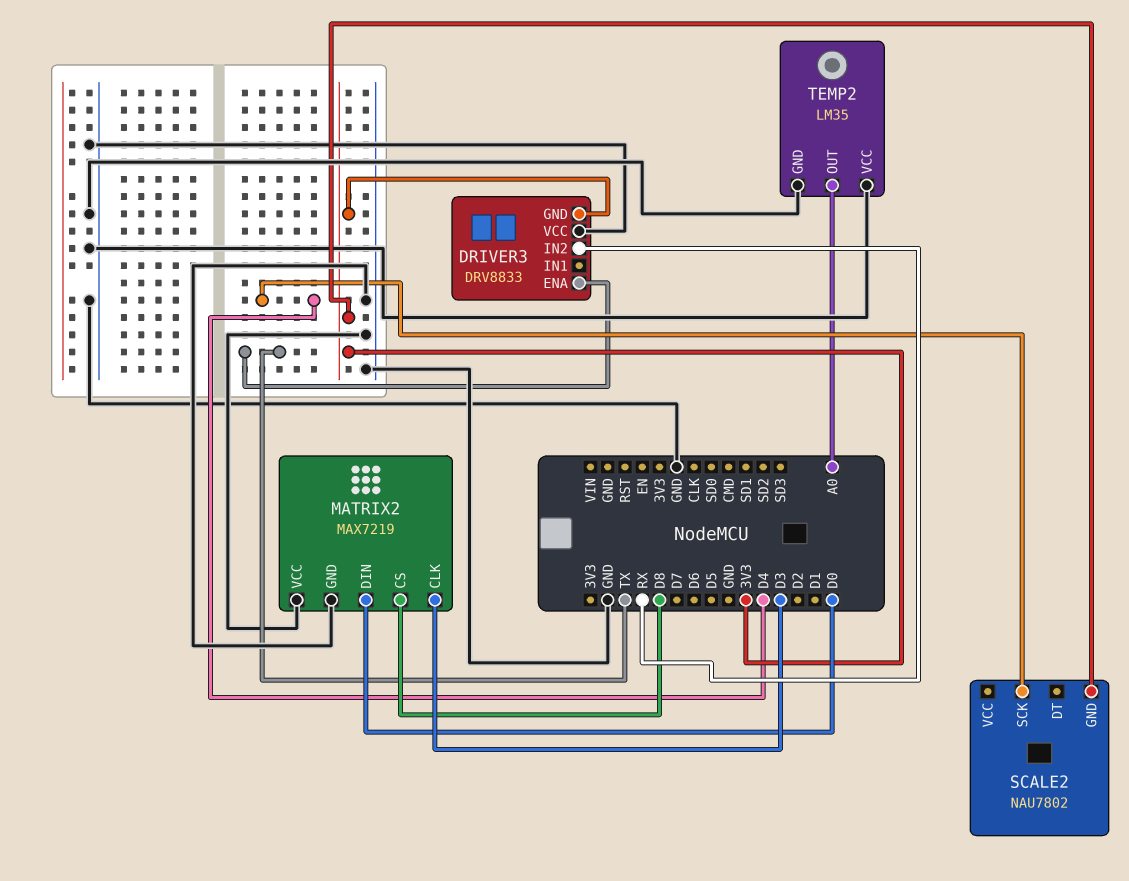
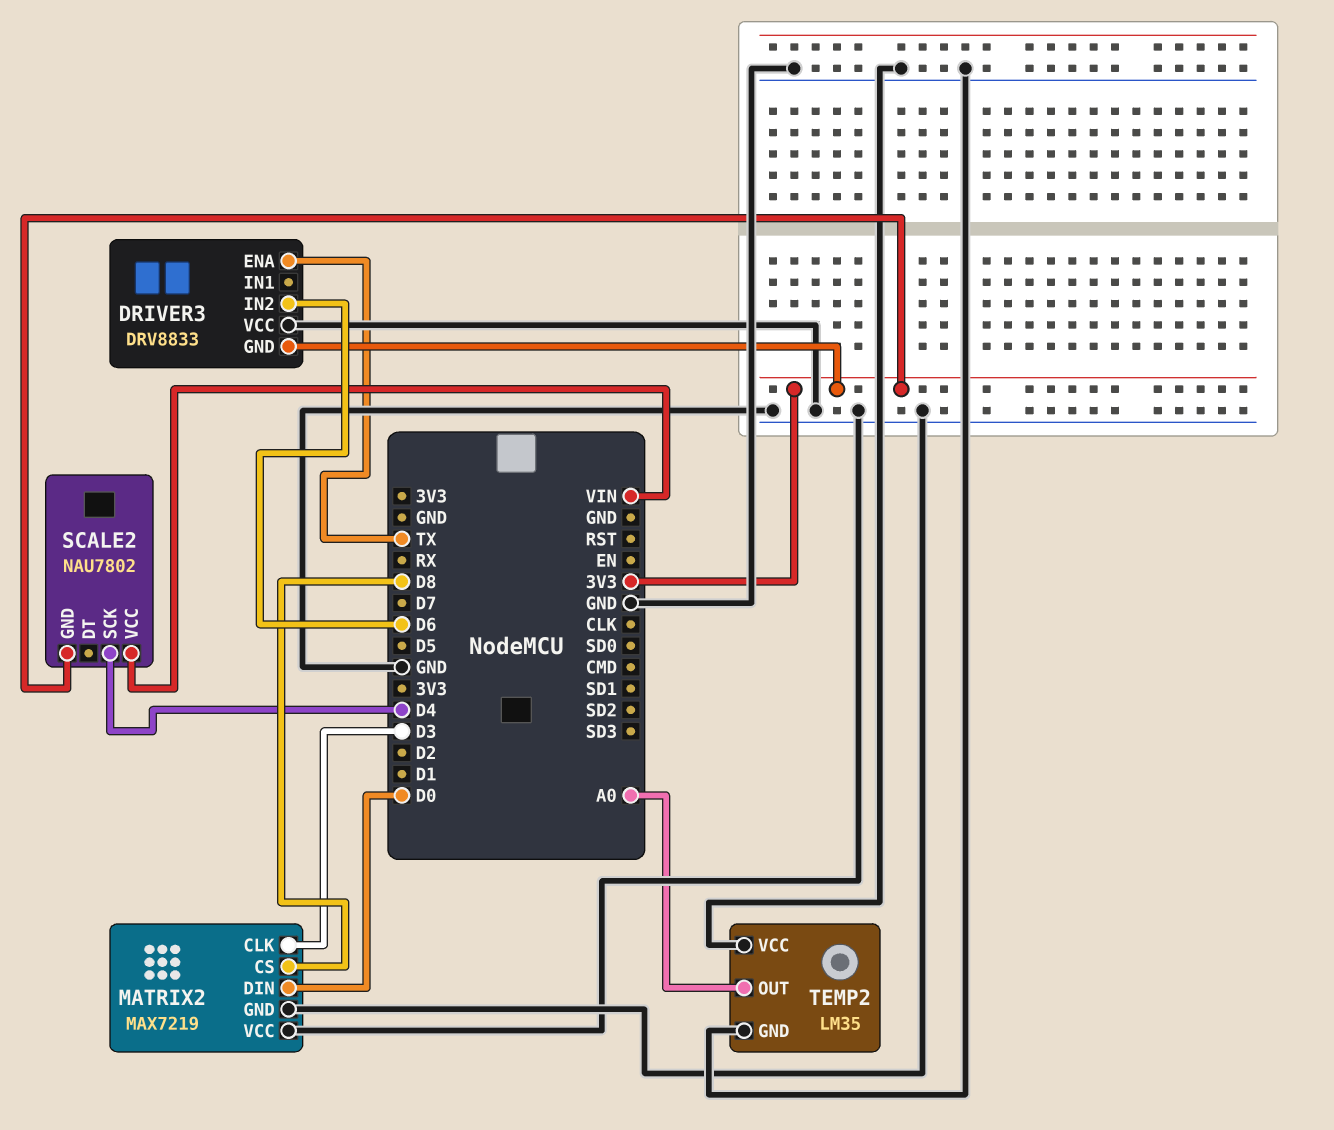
DRIVER3 pin IN2: RX -> D6
SCALE2 pin VCC: none -> VIN

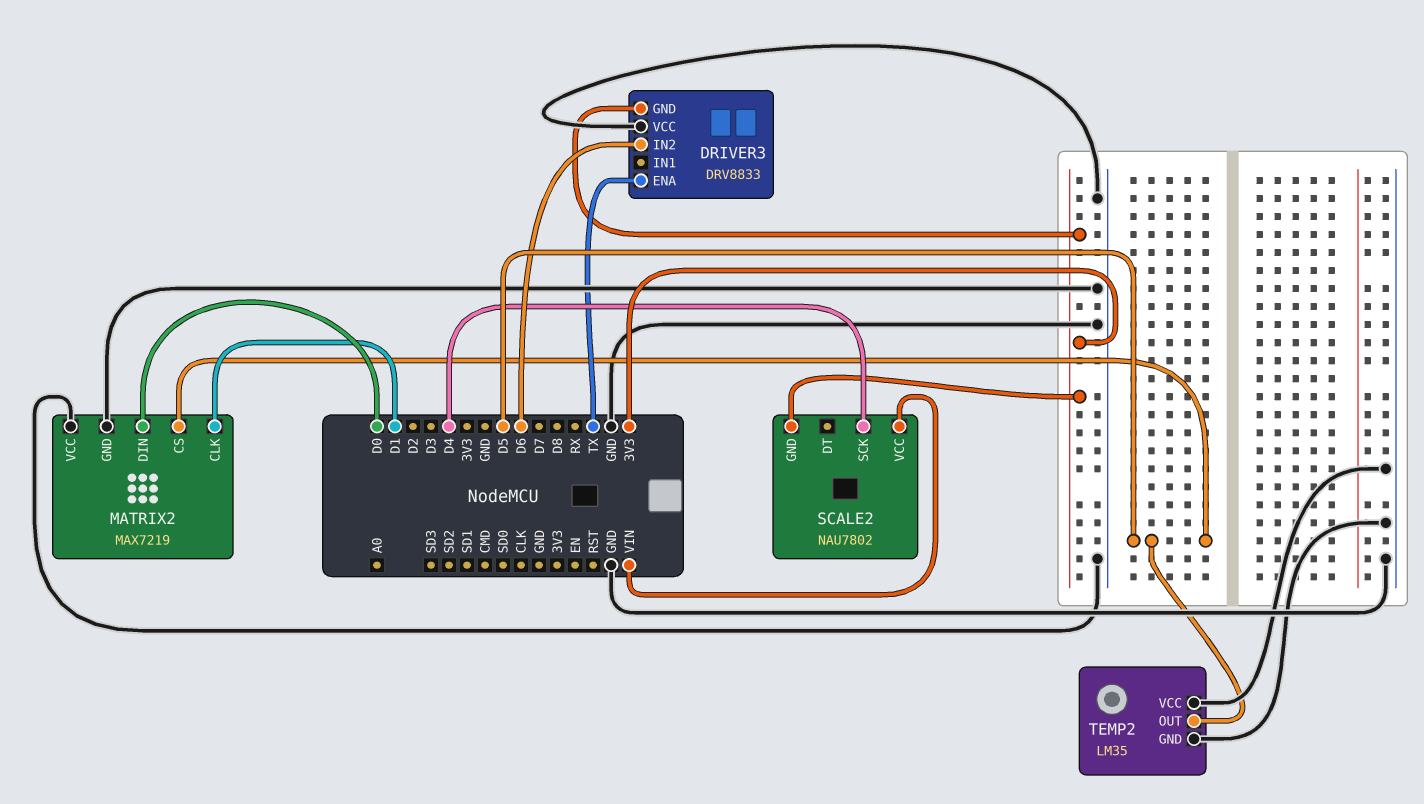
MATRIX2 pin CLK: D3 -> D1
MATRIX2 pin CS: D8 -> D5
TEMP2 pin OUT: A0 -> D5

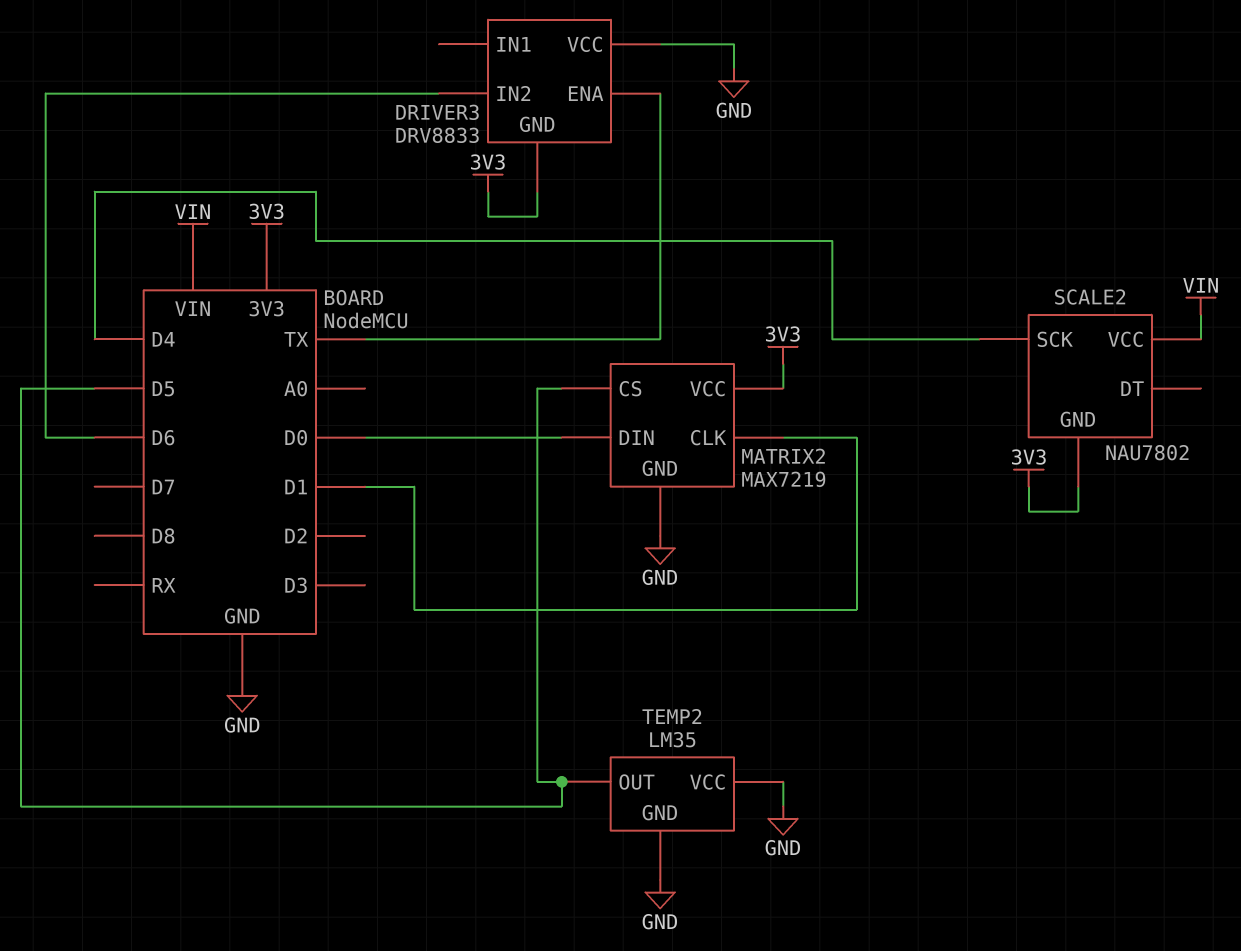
MATRIX2 pin VCC: GND -> 3V3

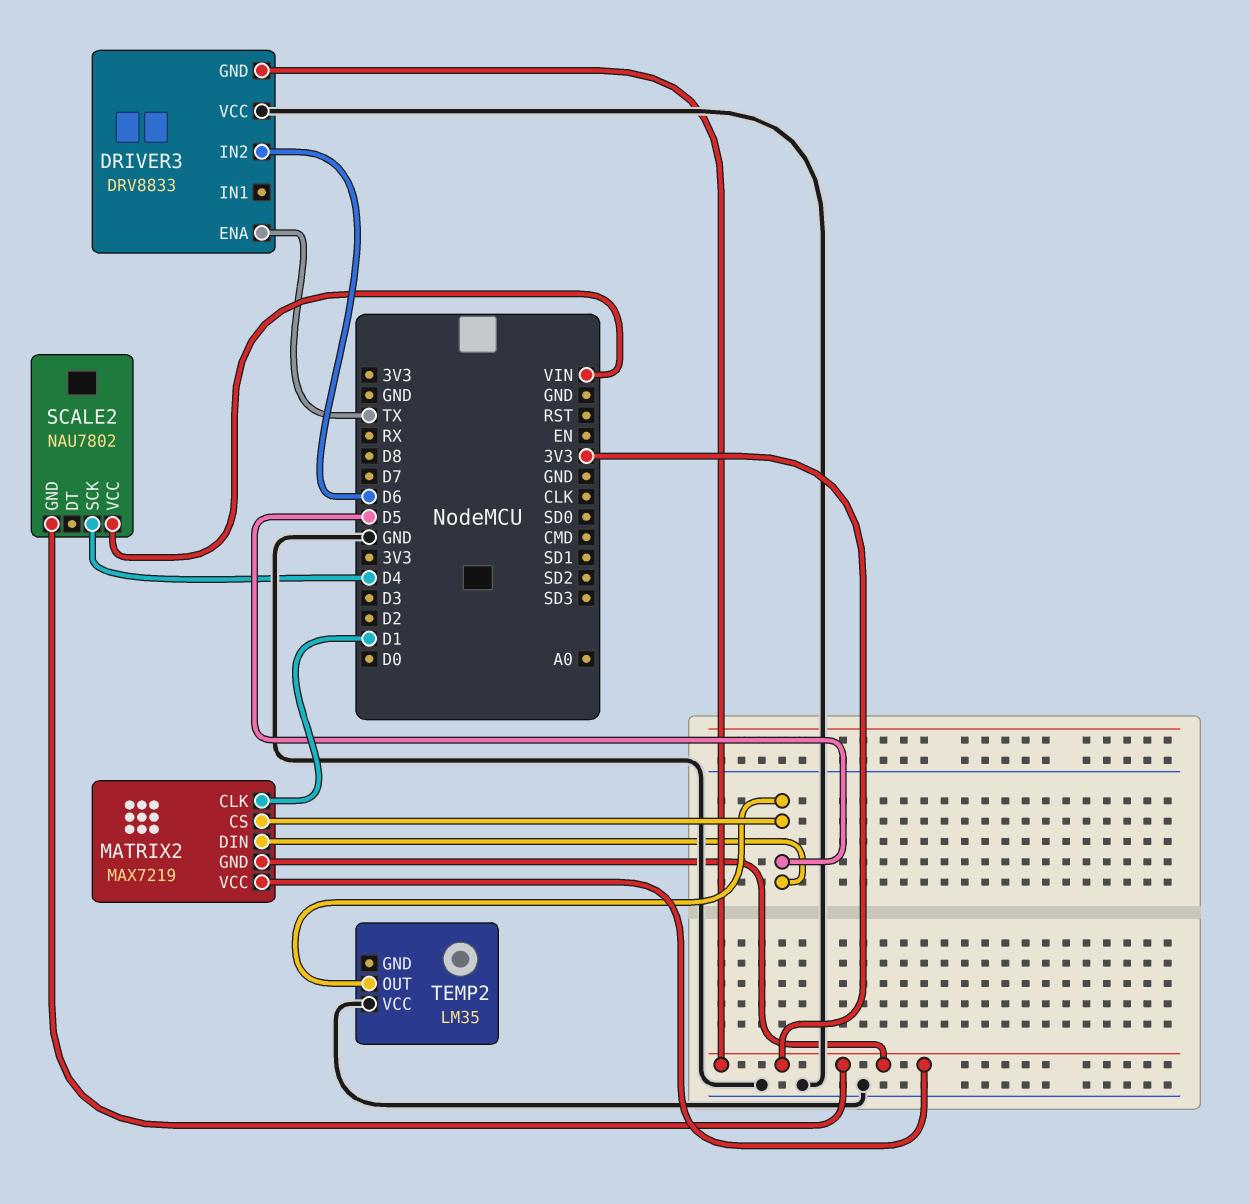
MATRIX2 pin DIN: D0 -> D5
MATRIX2 pin GND: GND -> 3V3
TEMP2 pin GND: GND -> none

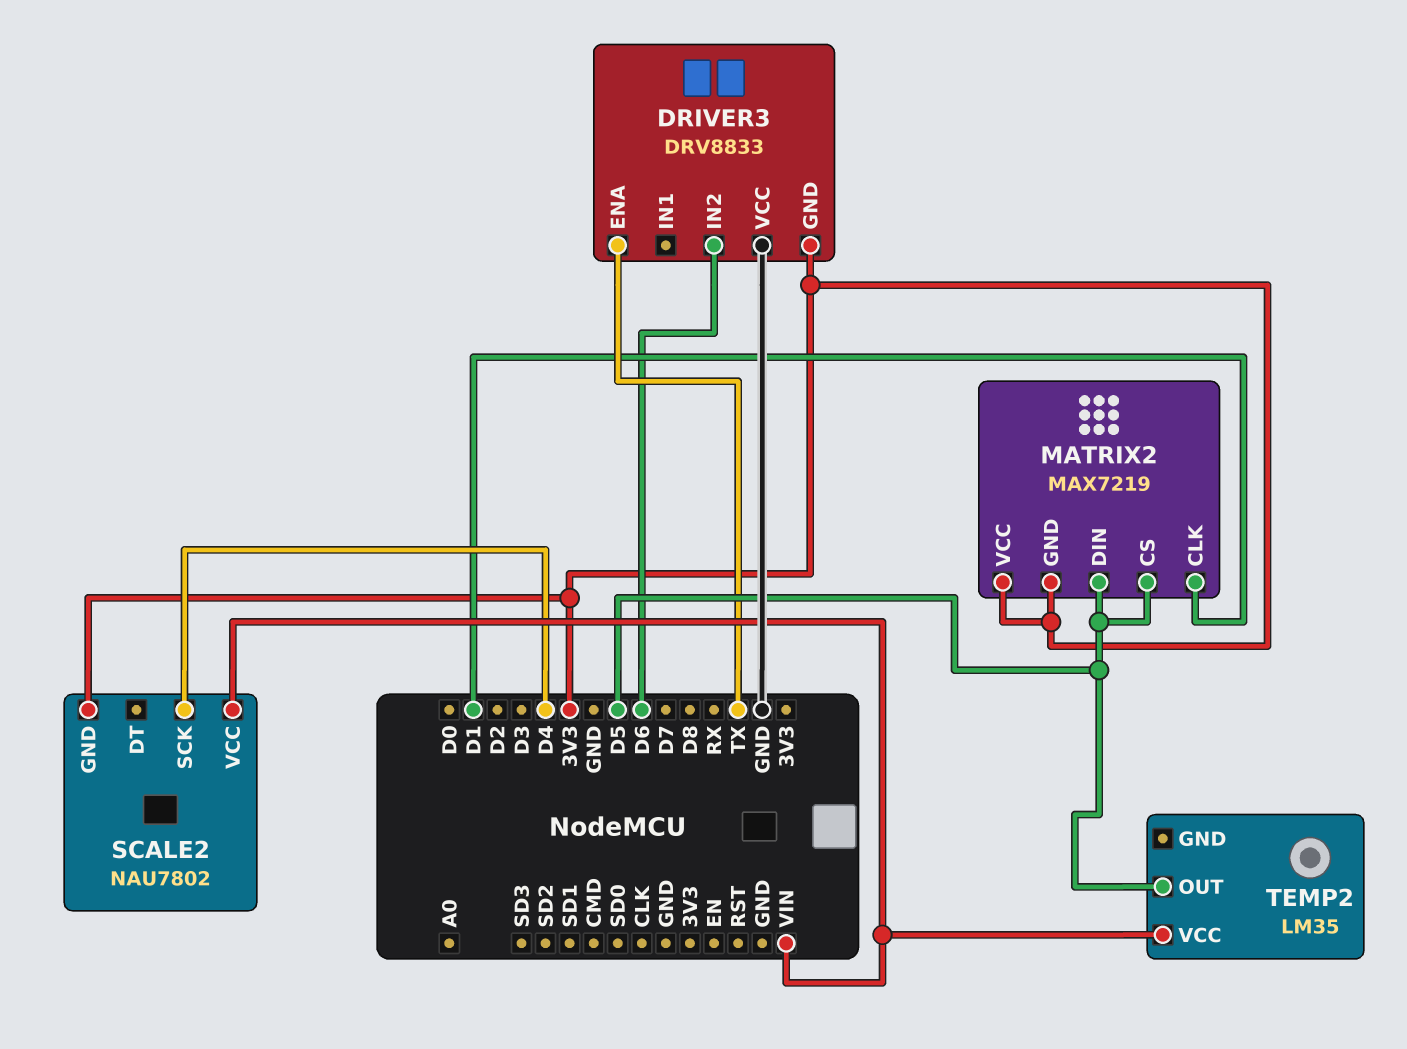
TEMP2 pin VCC: GND -> VIN

